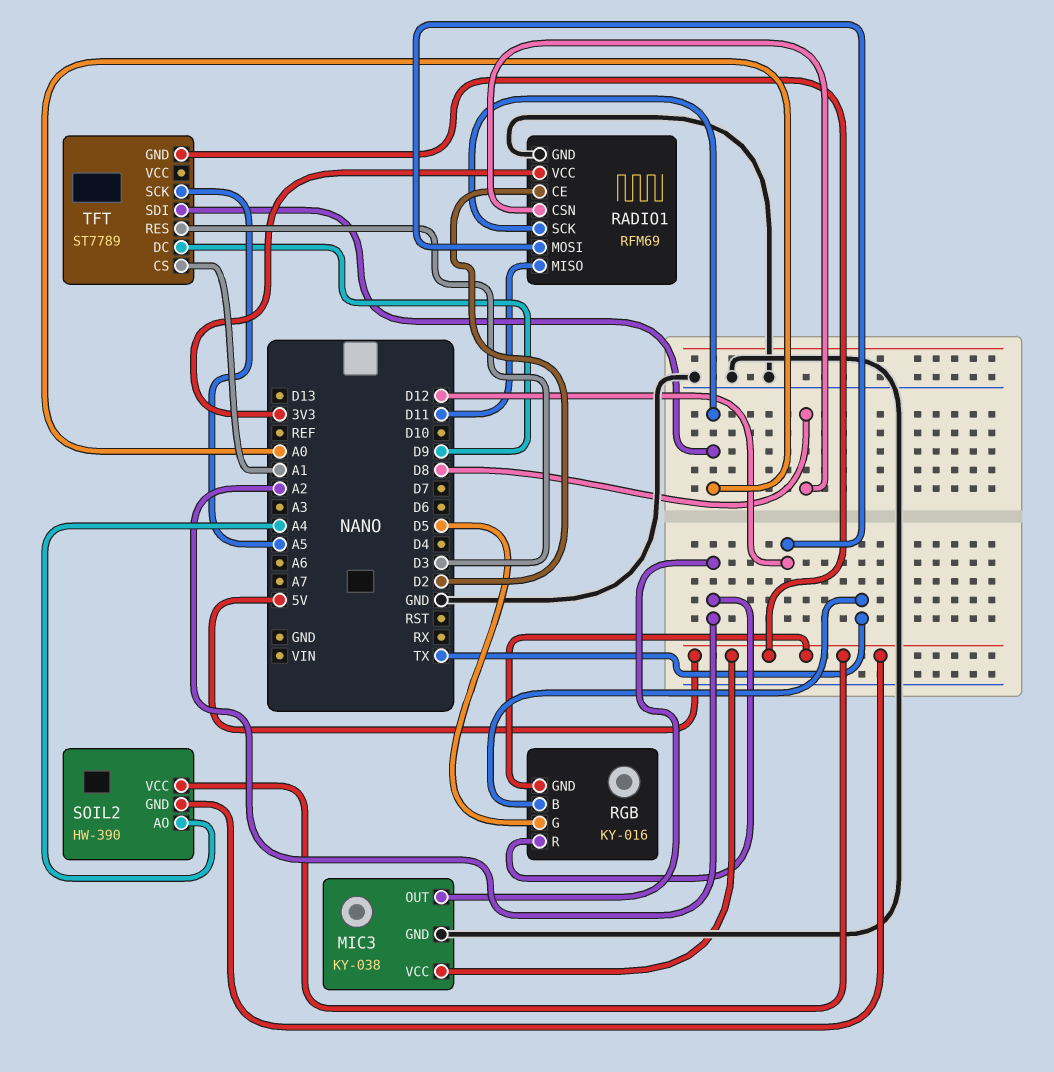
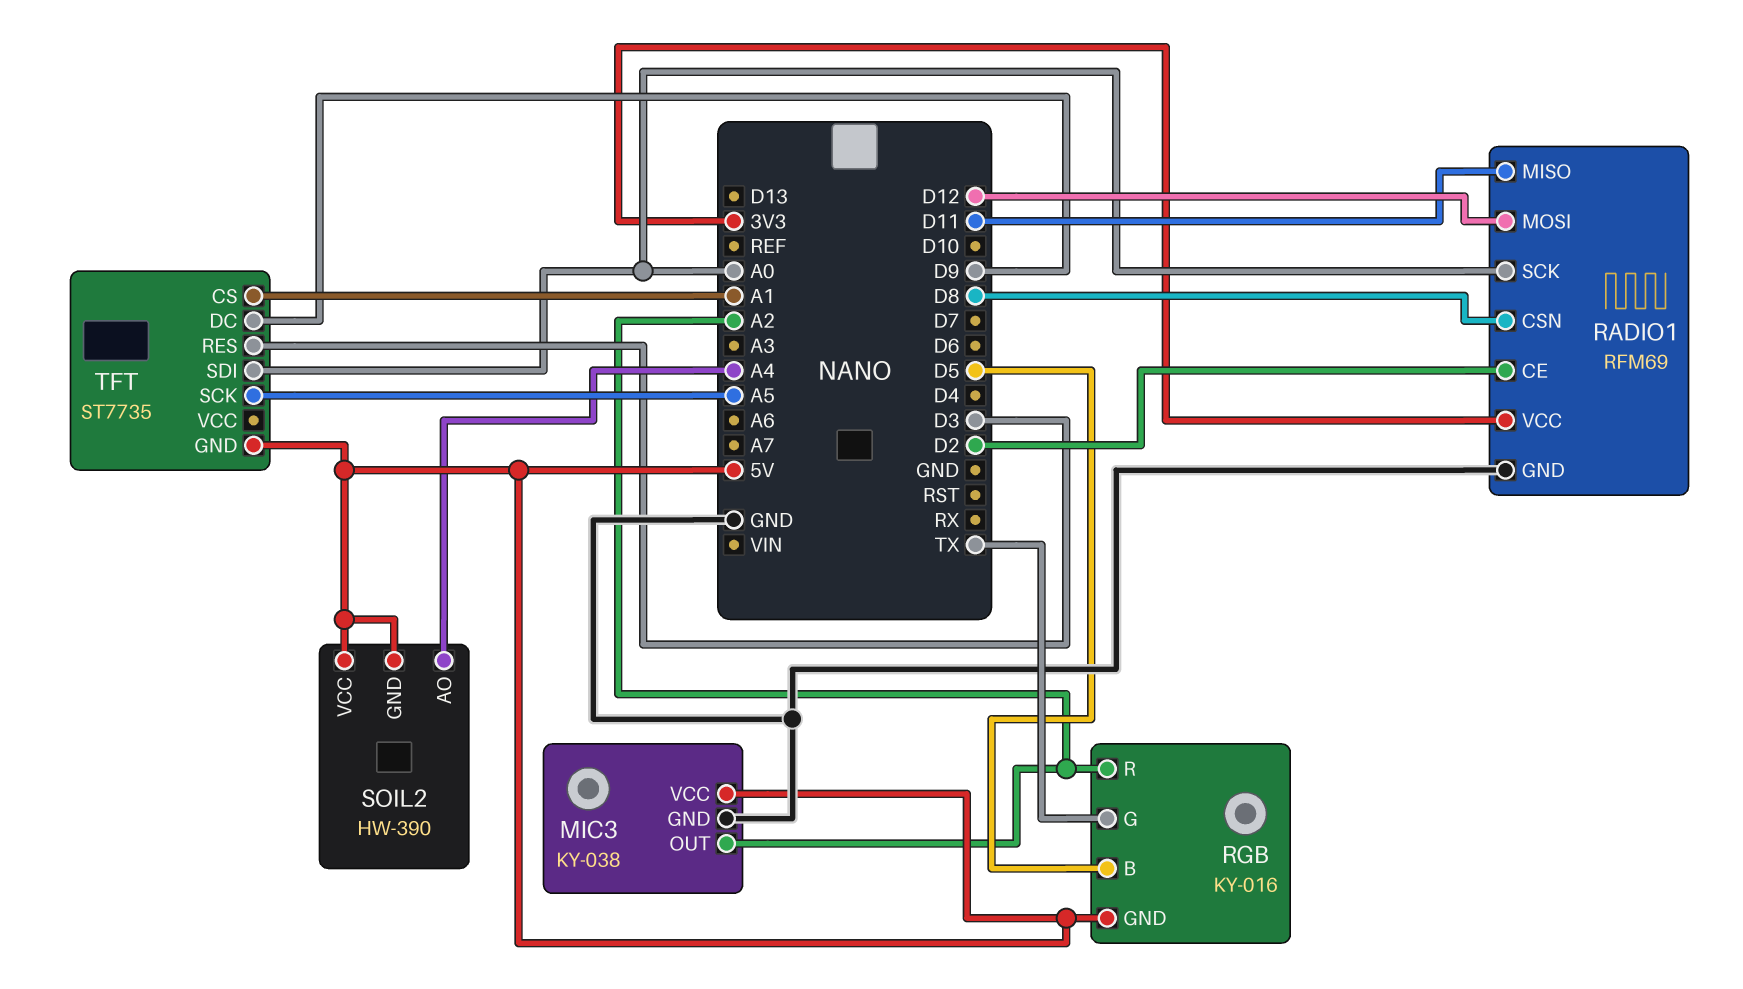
RGB pin B: TX -> D5
RGB pin G: D5 -> TX
TFT: ST7789 -> ST7735

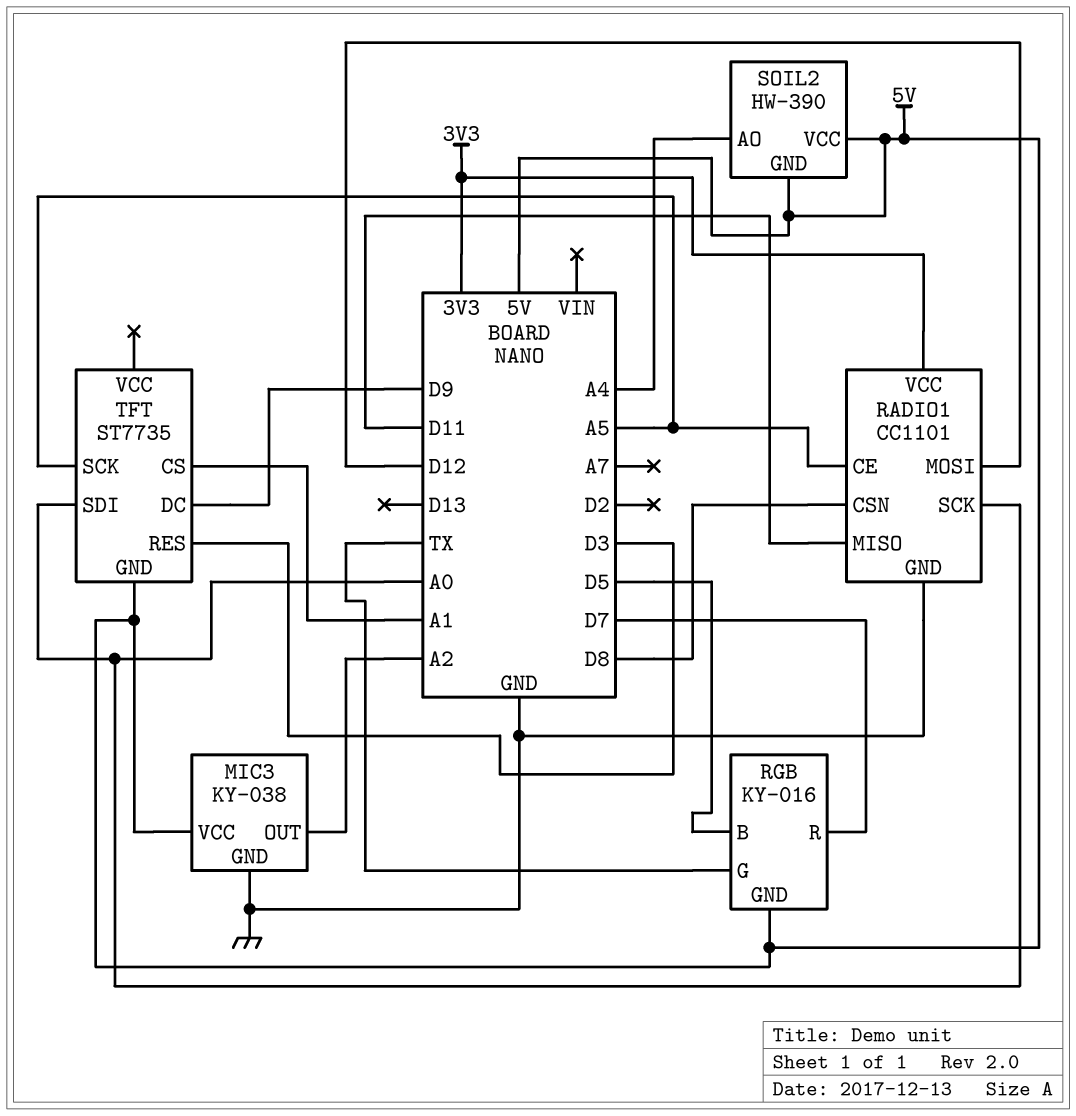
RADIO1: RFM69 -> CC1101
RADIO1 pin CE: D2 -> A5
RGB pin R: A2 -> D7

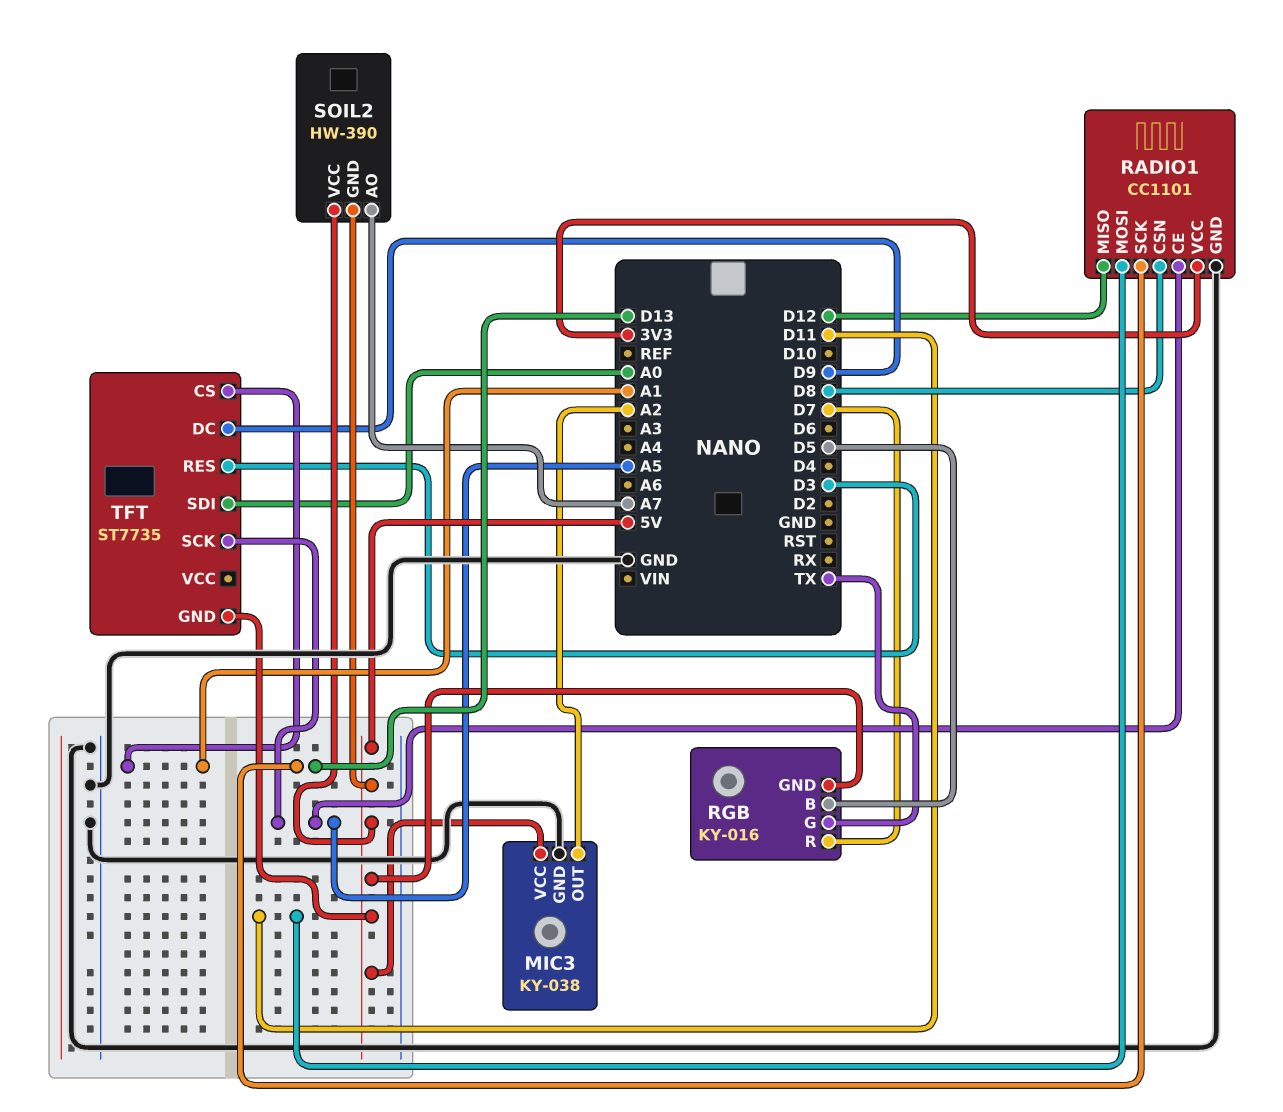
RADIO1 pin MISO: D11 -> D12
RADIO1 pin MOSI: D12 -> D11
RADIO1 pin SCK: A0 -> D13
SOIL2 pin AO: A4 -> A7

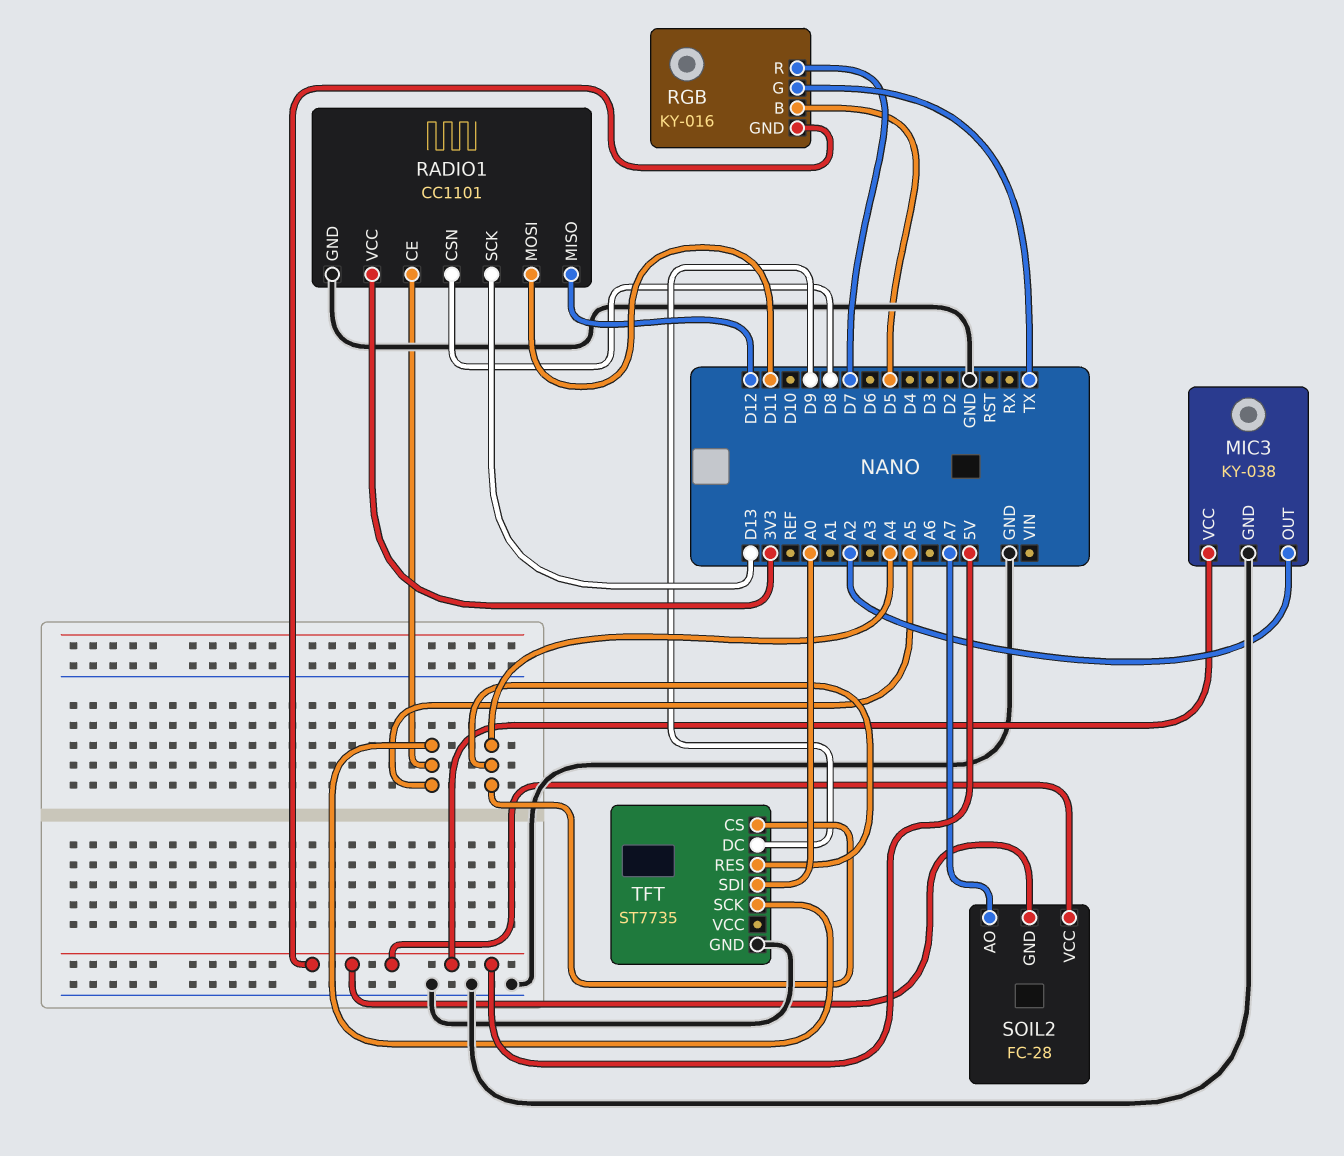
SOIL2: HW-390 -> FC-28
TFT pin CS: A1 -> A4
TFT pin GND: 5V -> GND
TFT pin RES: D3 -> A4

